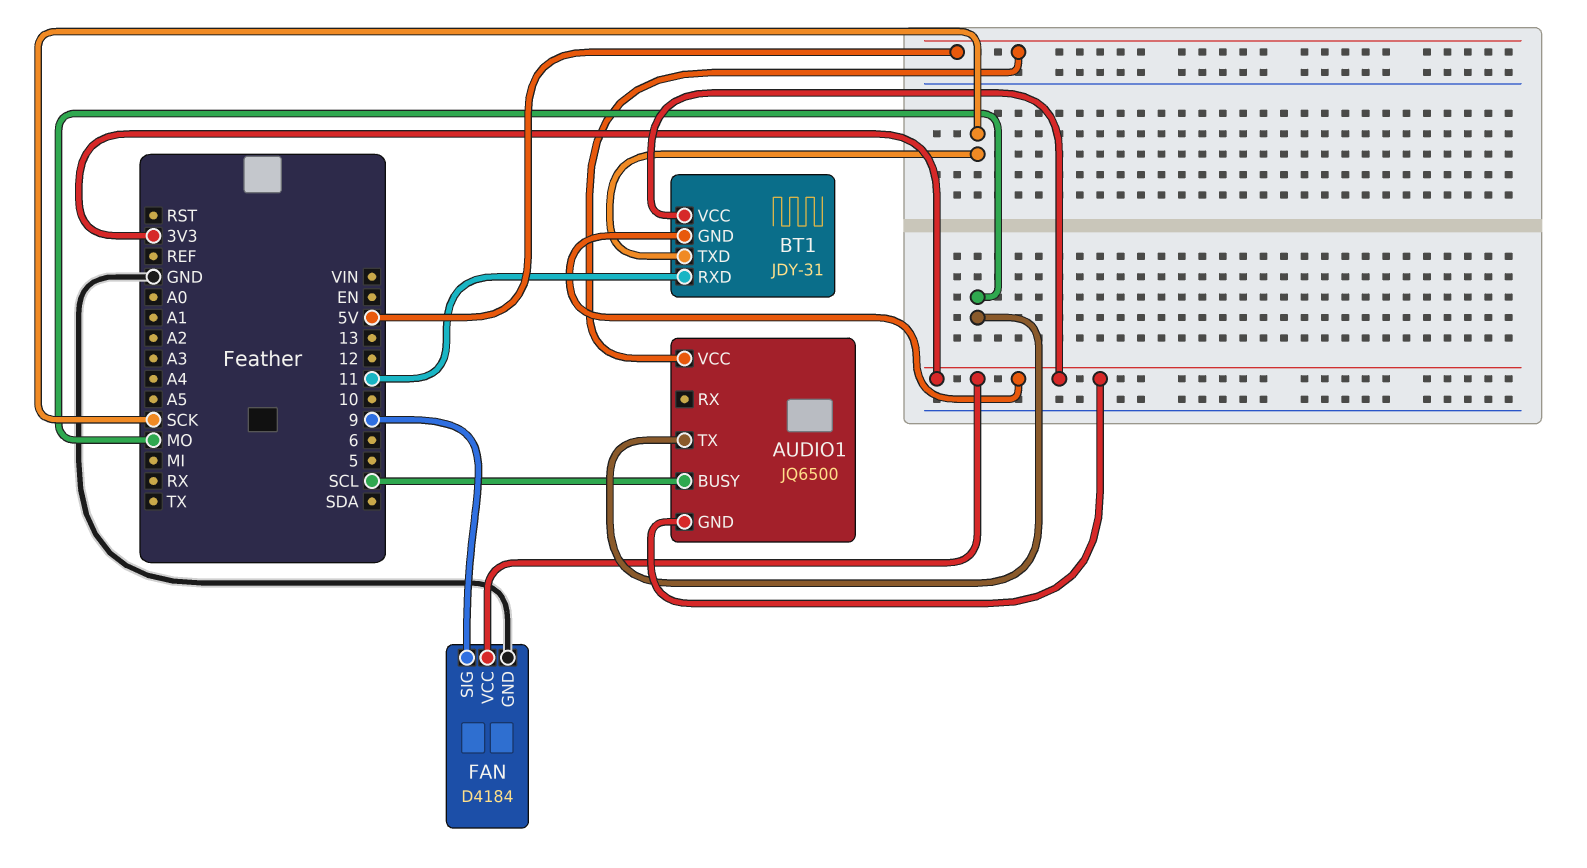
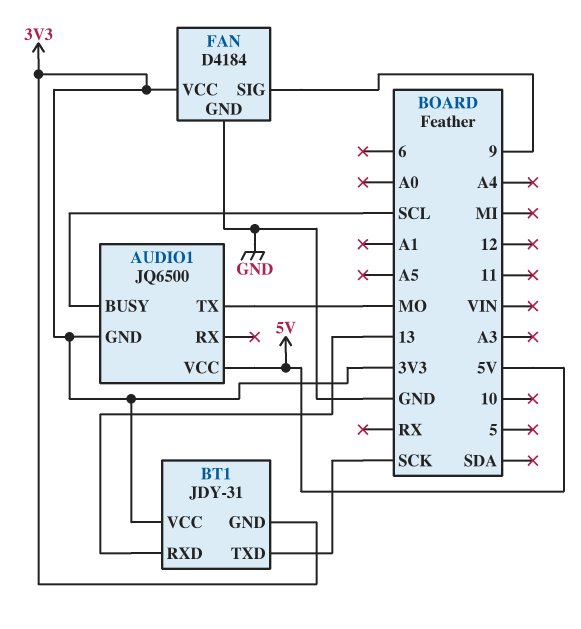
BT1 pin RXD: 11 -> 13

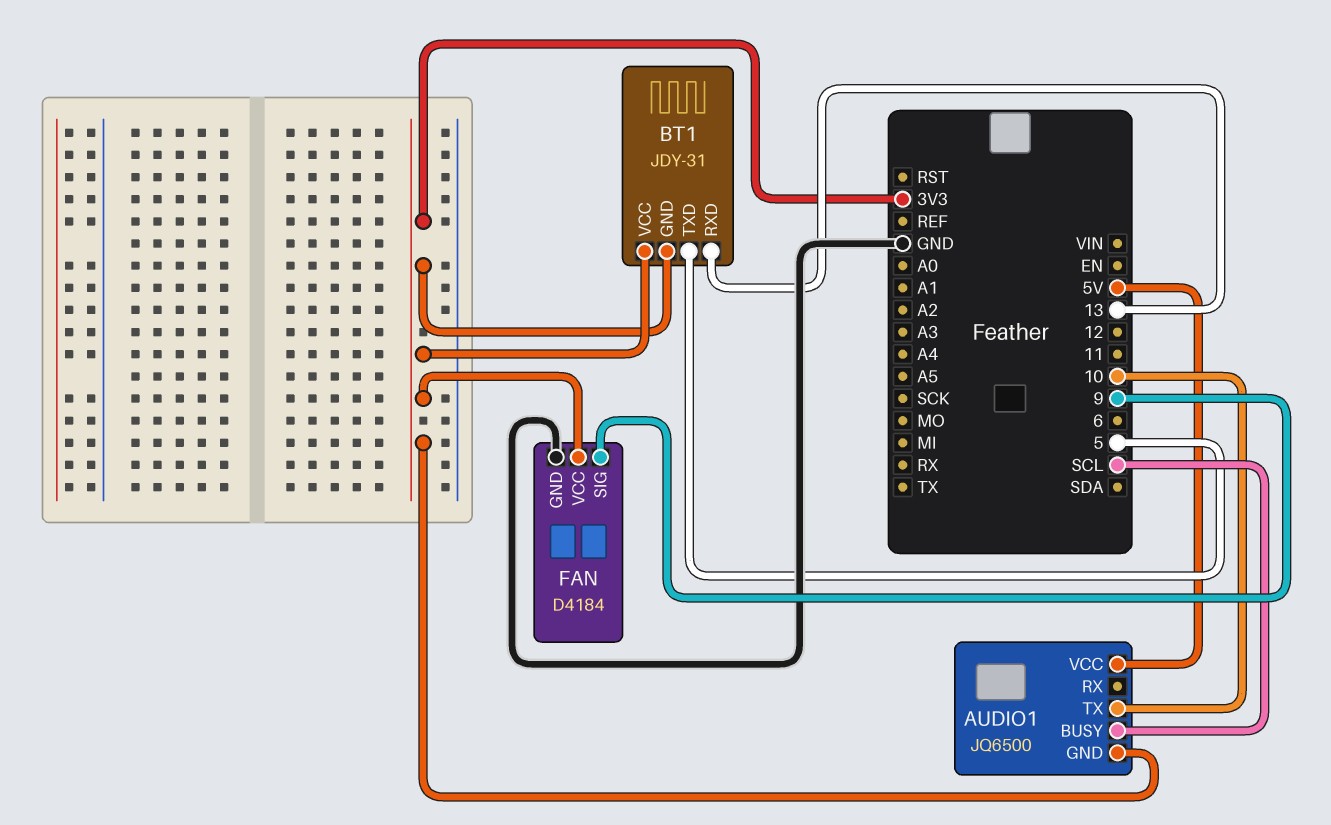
AUDIO1 pin TX: MO -> 10
BT1 pin TXD: SCK -> 5

